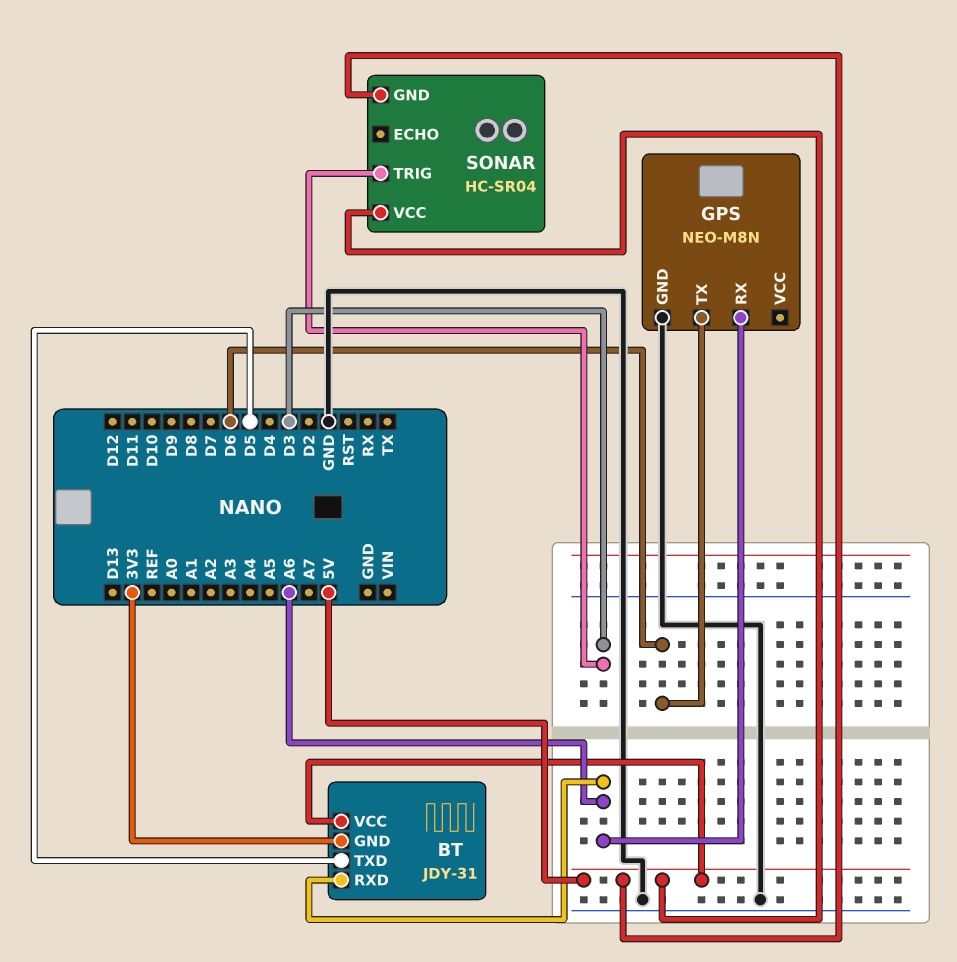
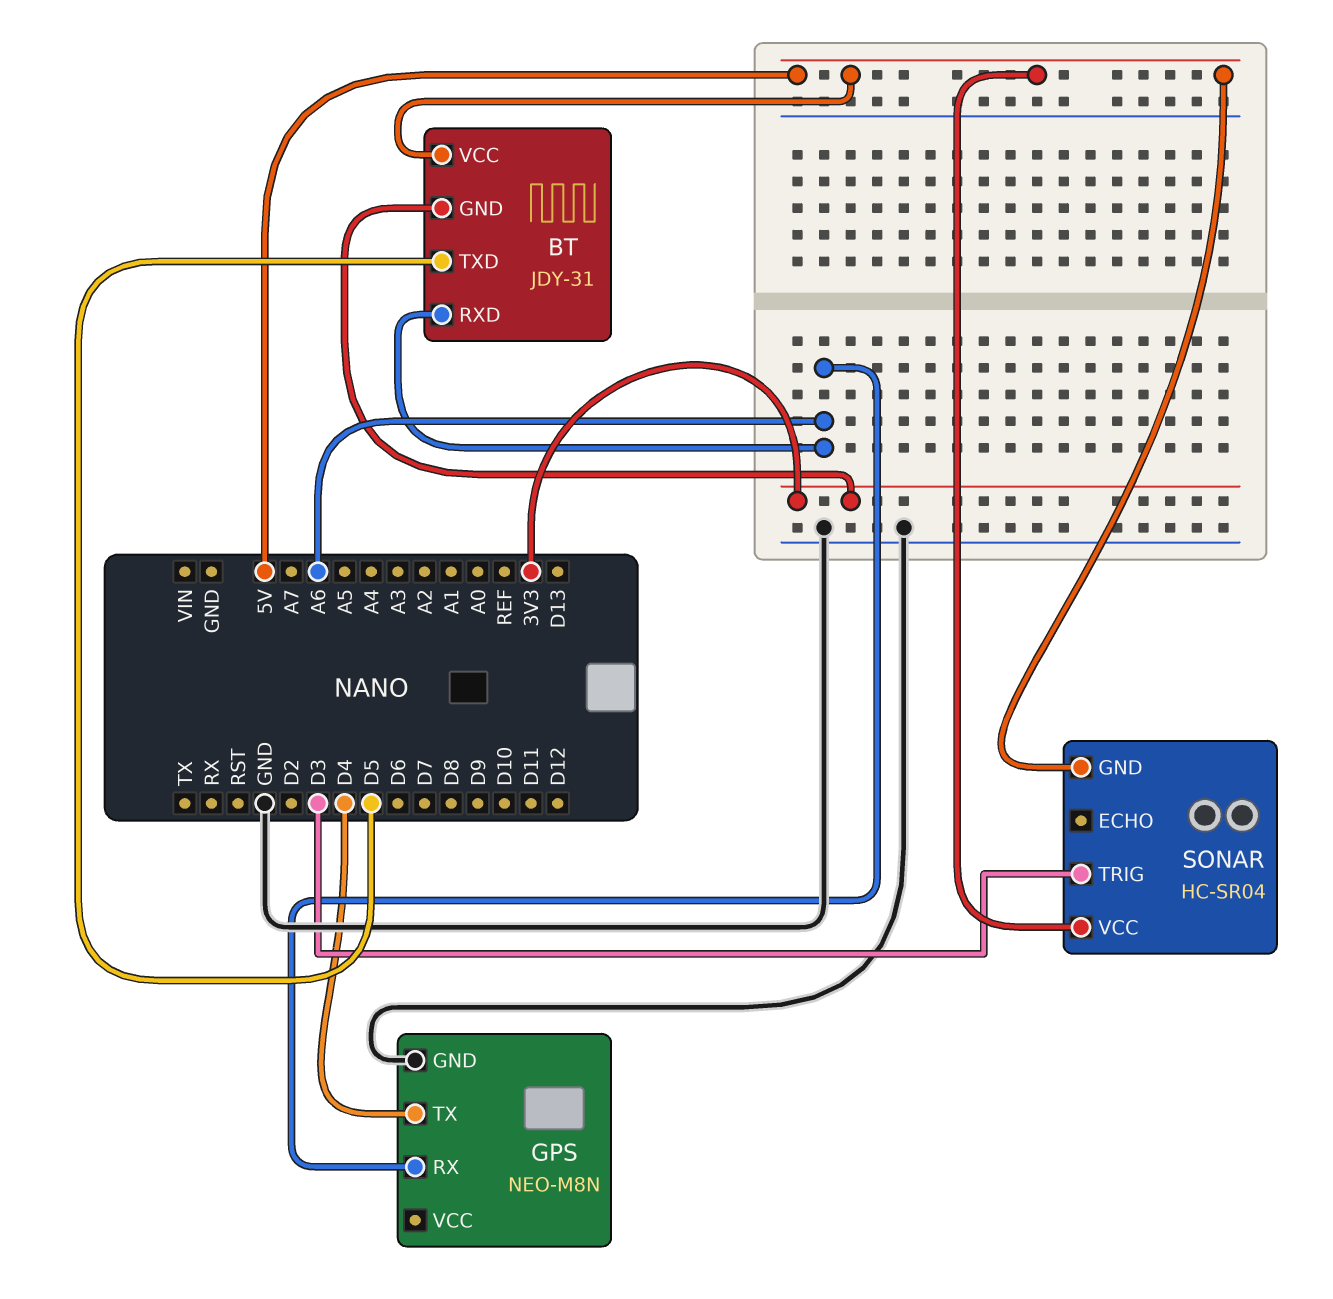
GPS pin TX: D6 -> D4

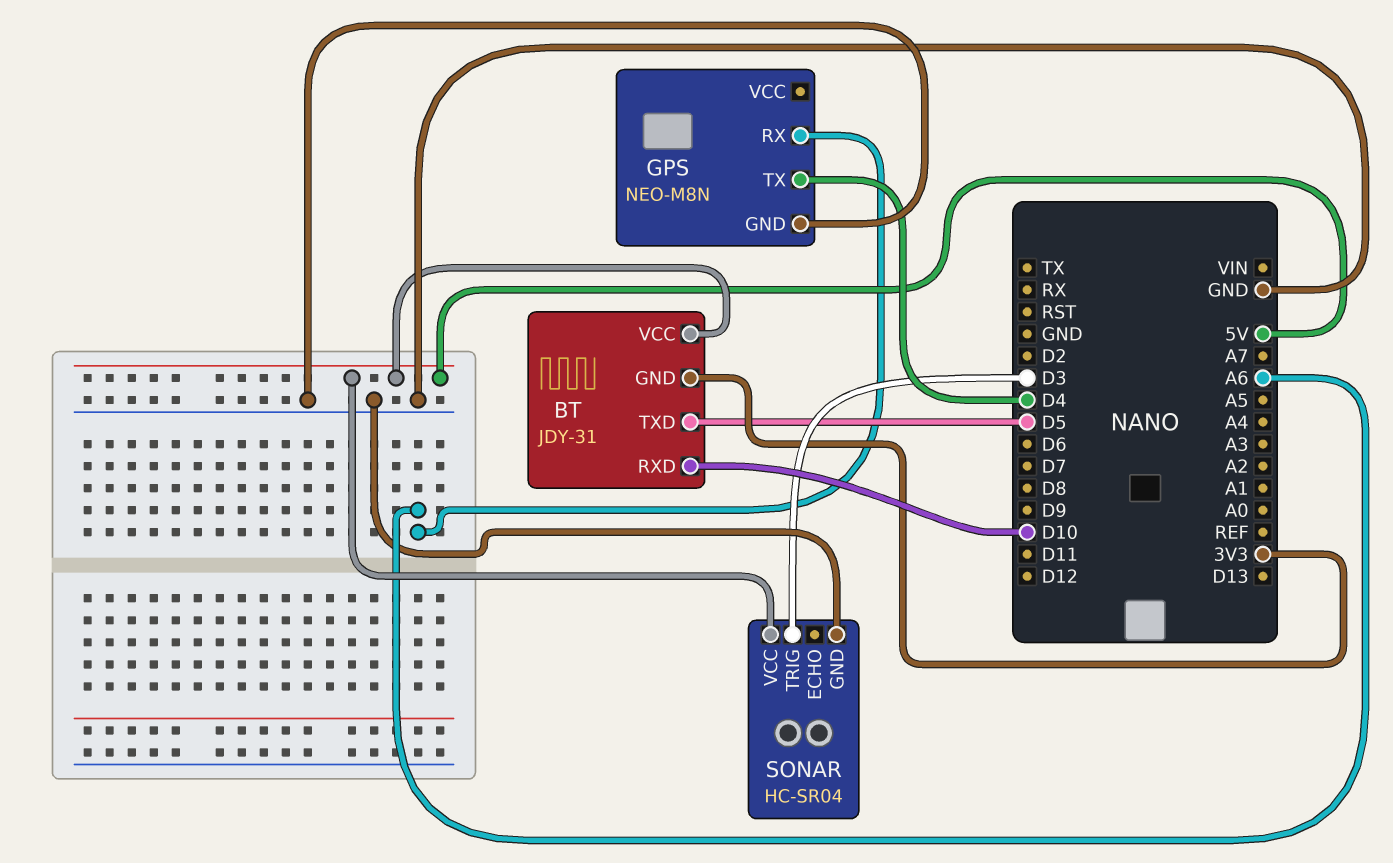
BT pin RXD: A6 -> D10
SONAR pin GND: 5V -> GND

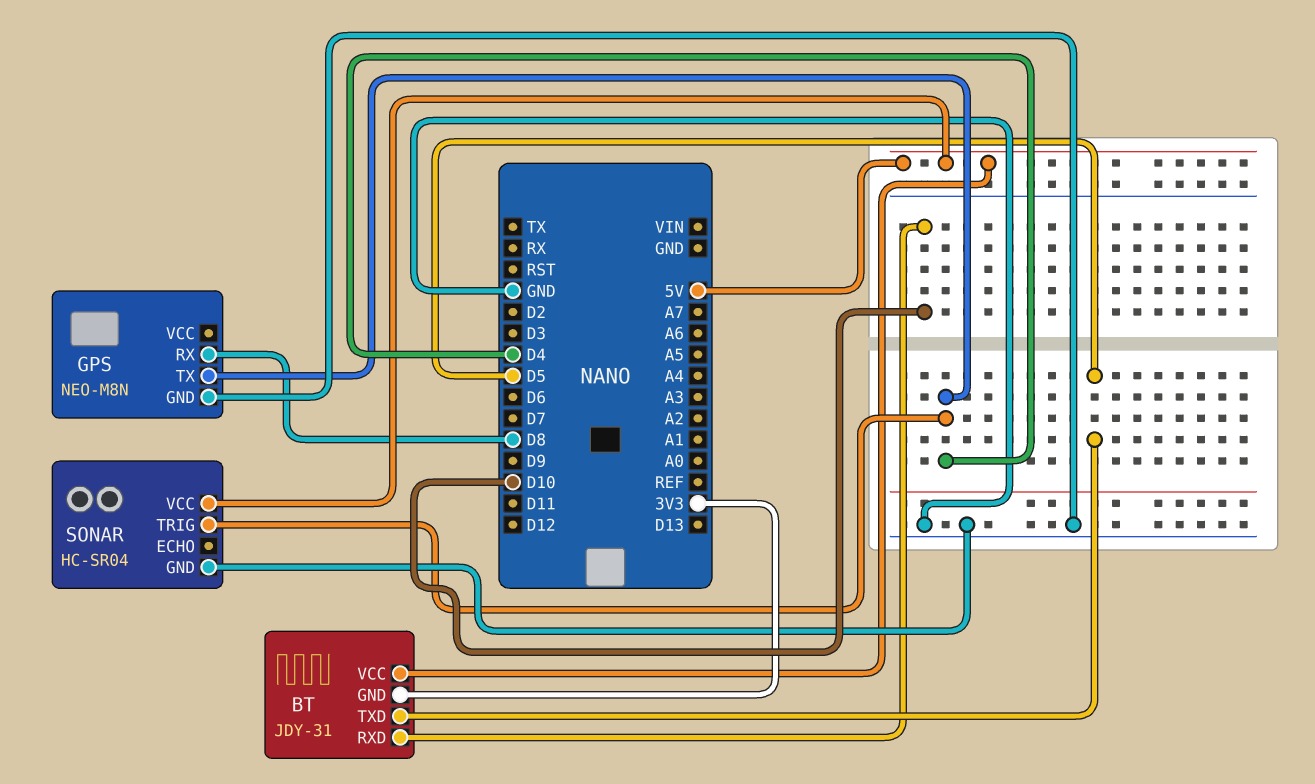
GPS pin RX: A6 -> D8
SONAR pin TRIG: D3 -> D4

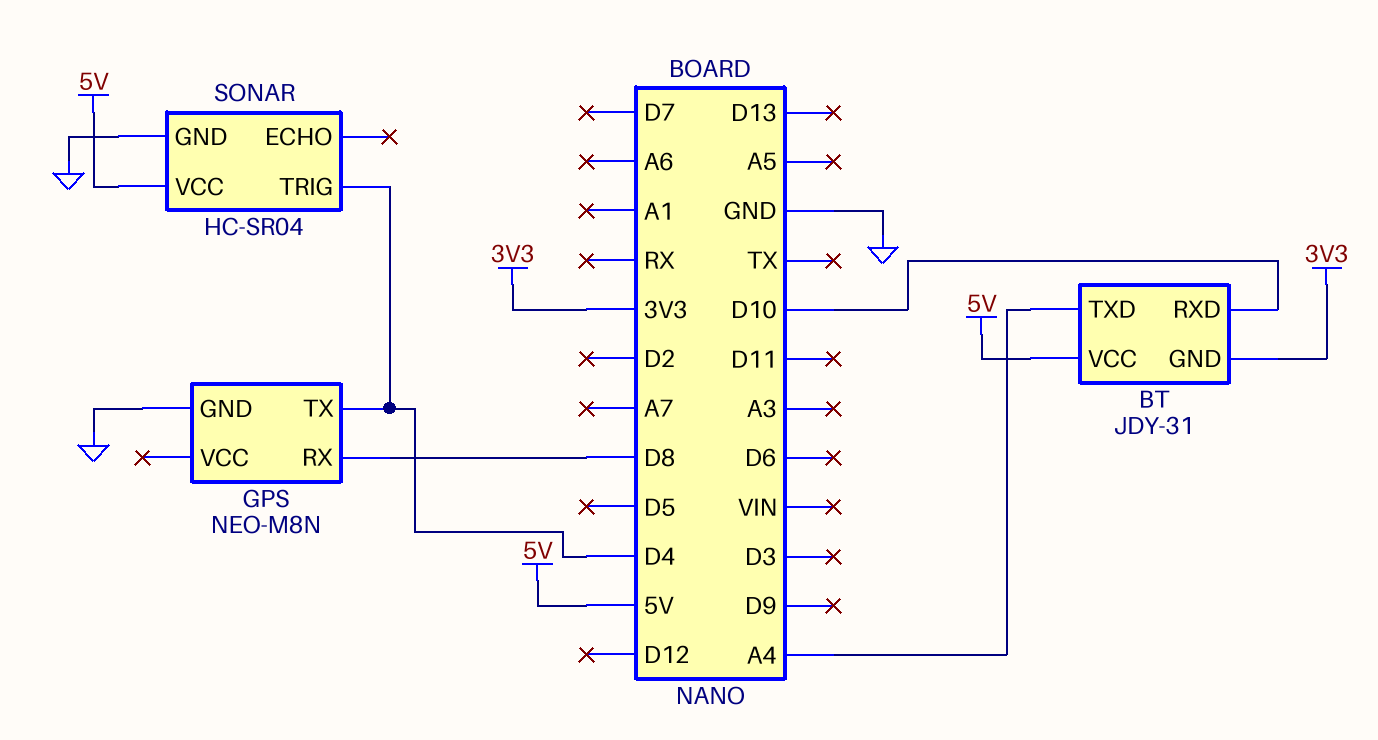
BT pin TXD: D5 -> A4

